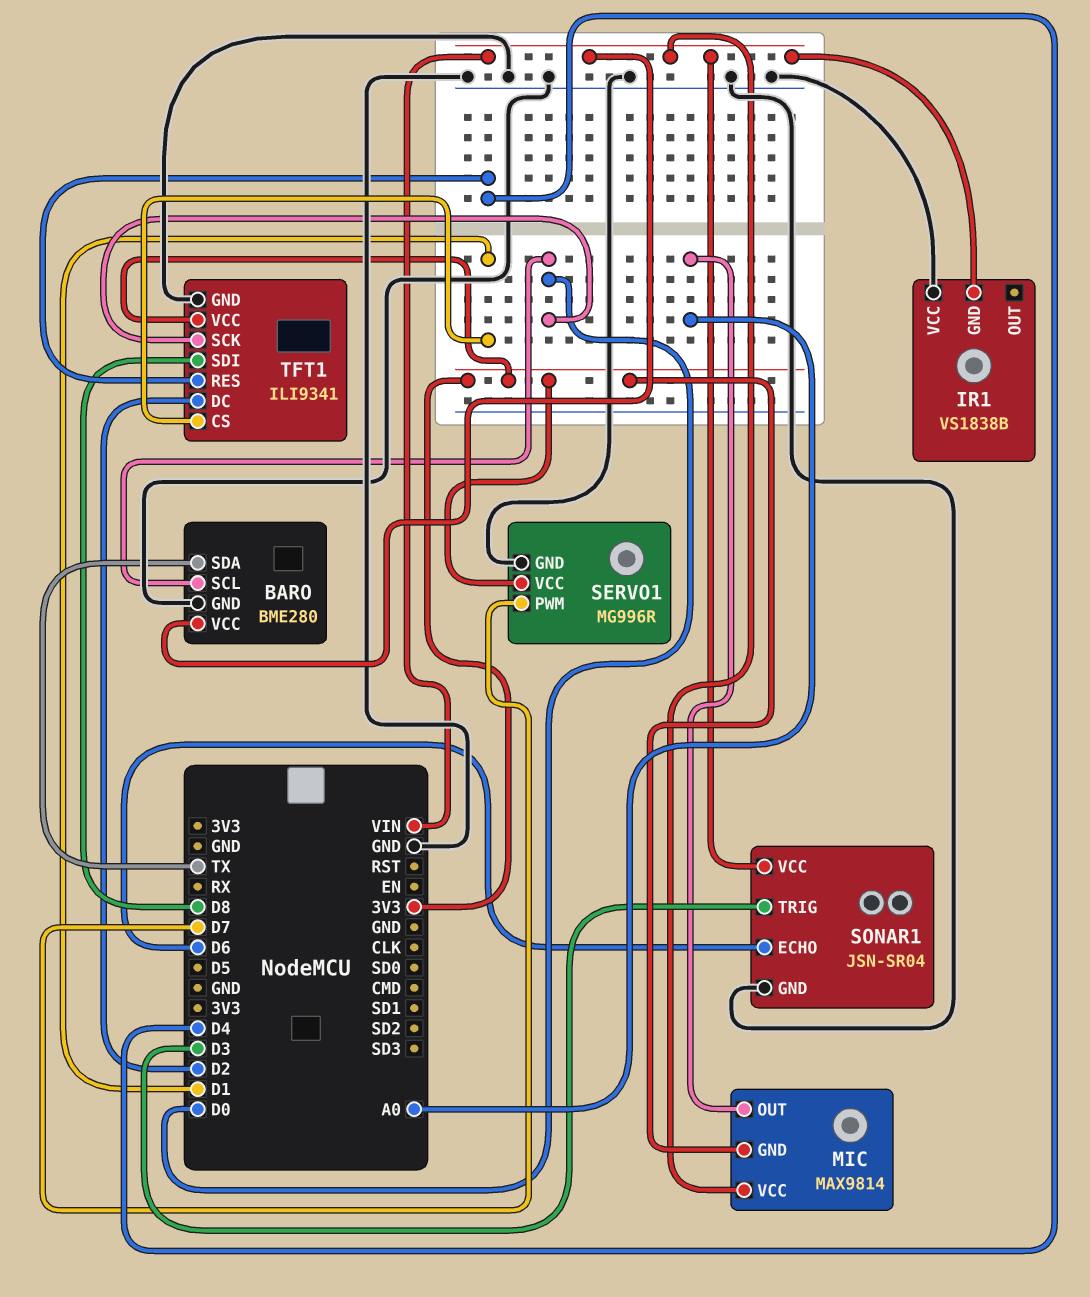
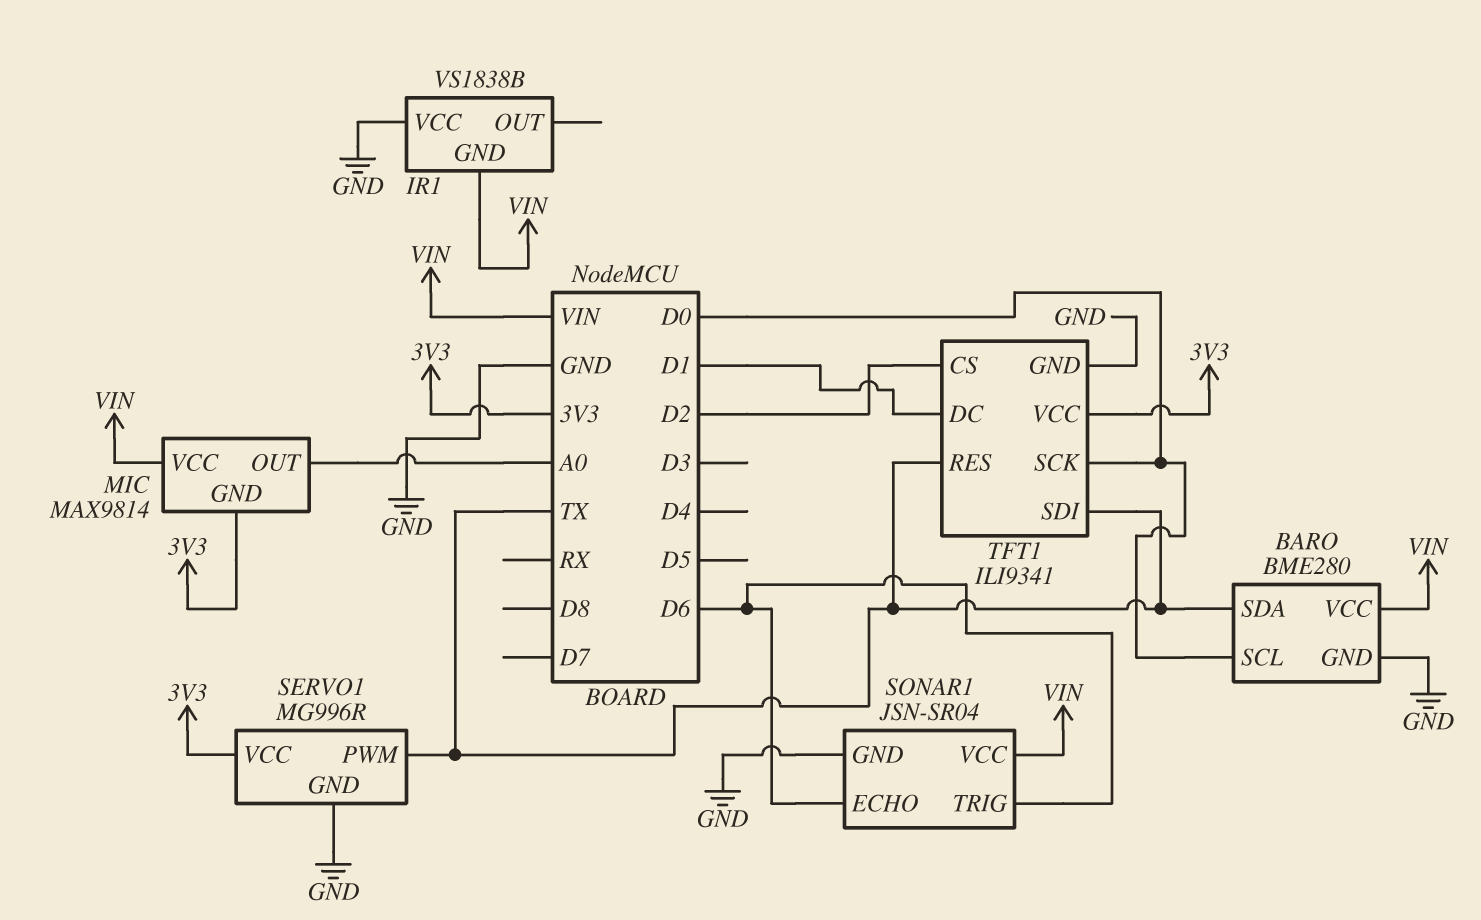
SERVO1 pin PWM: D7 -> TX
SONAR1 pin TRIG: D3 -> D6
TFT1 pin CS: D1 -> D2
TFT1 pin DC: D2 -> D1
TFT1 pin RES: D4 -> TX
TFT1 pin SDI: D8 -> TX

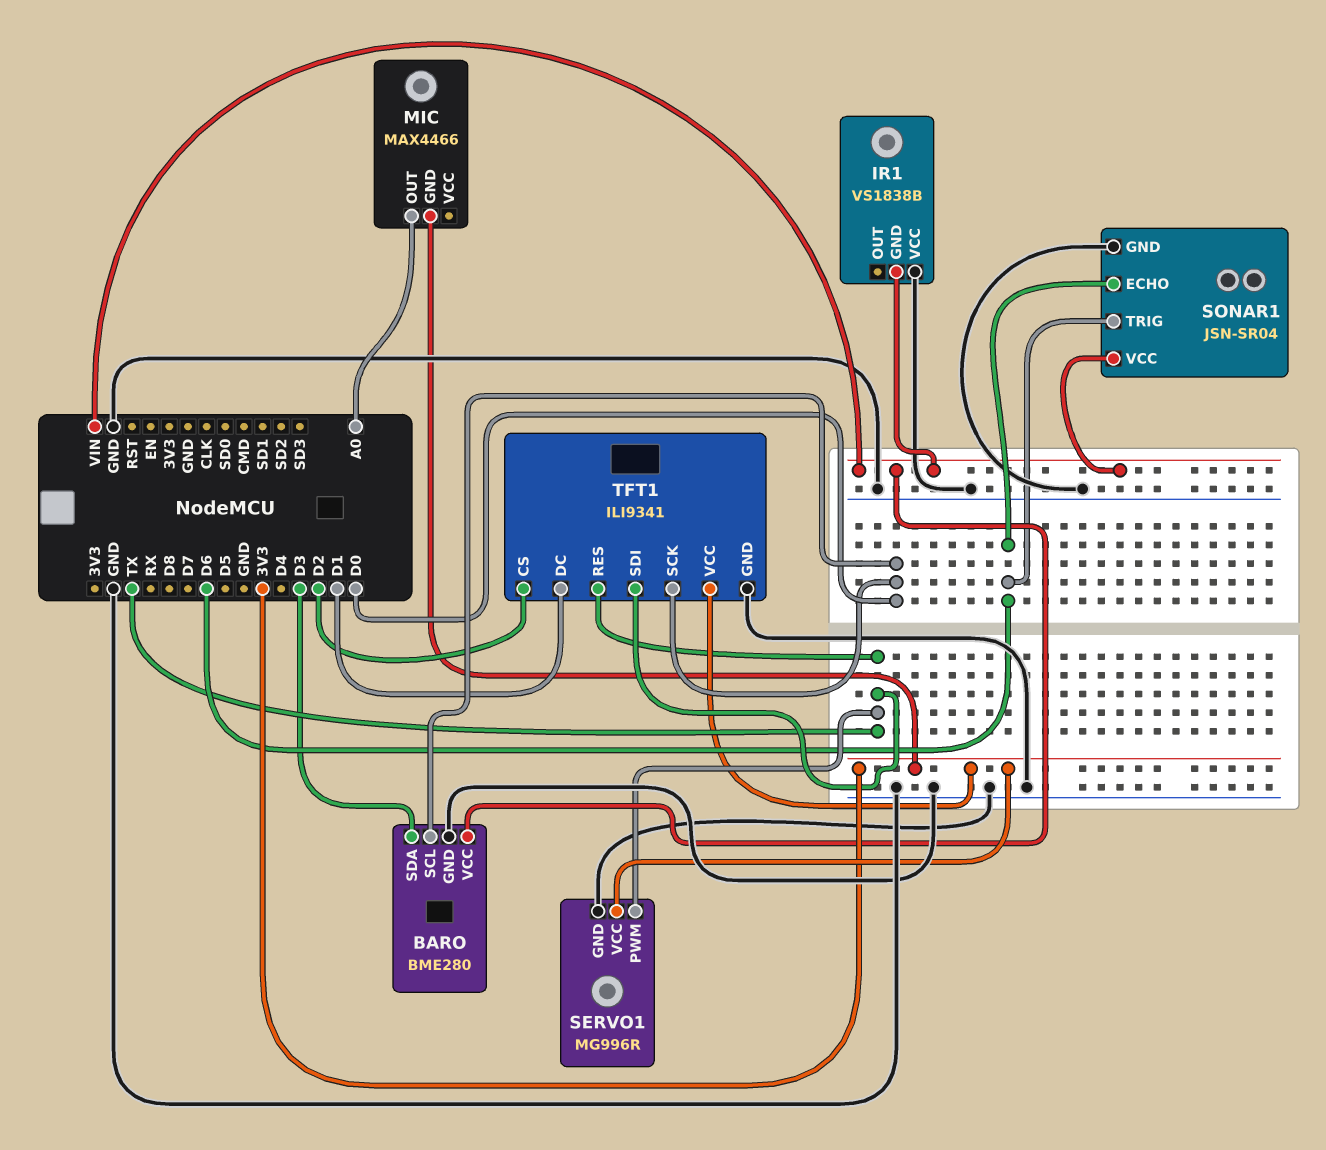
BARO pin SDA: TX -> D3
MIC: MAX9814 -> MAX4466
MIC pin VCC: VIN -> none

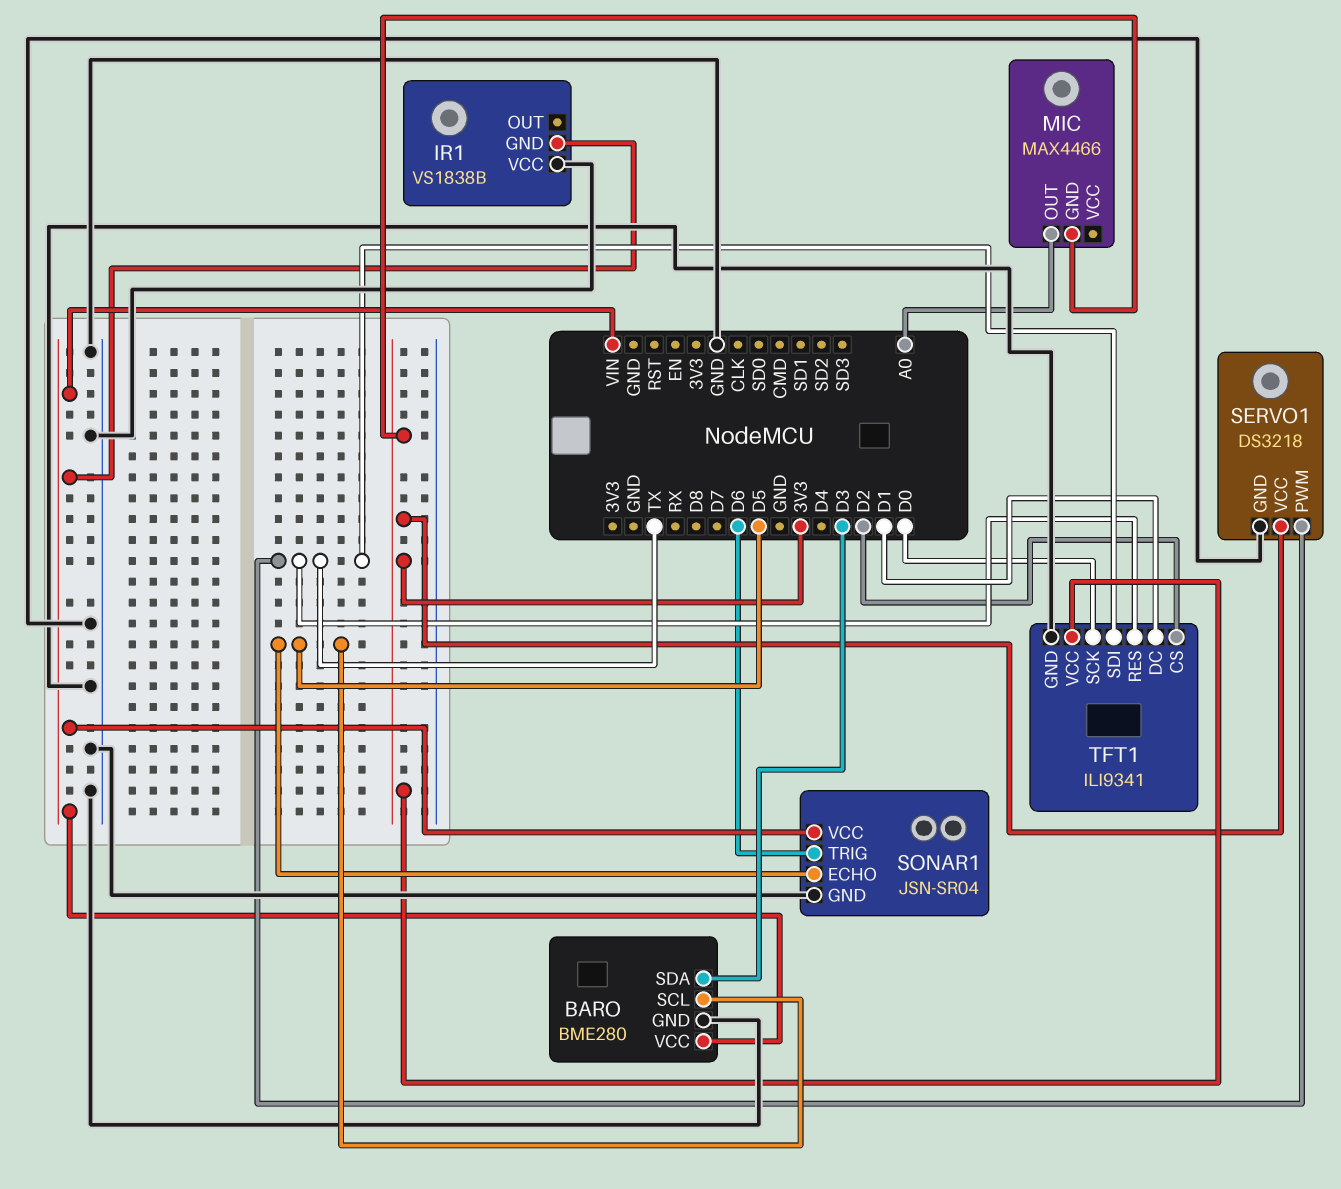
BARO pin SCL: D0 -> D5
SERVO1: MG996R -> DS3218
SONAR1 pin ECHO: D6 -> D5

